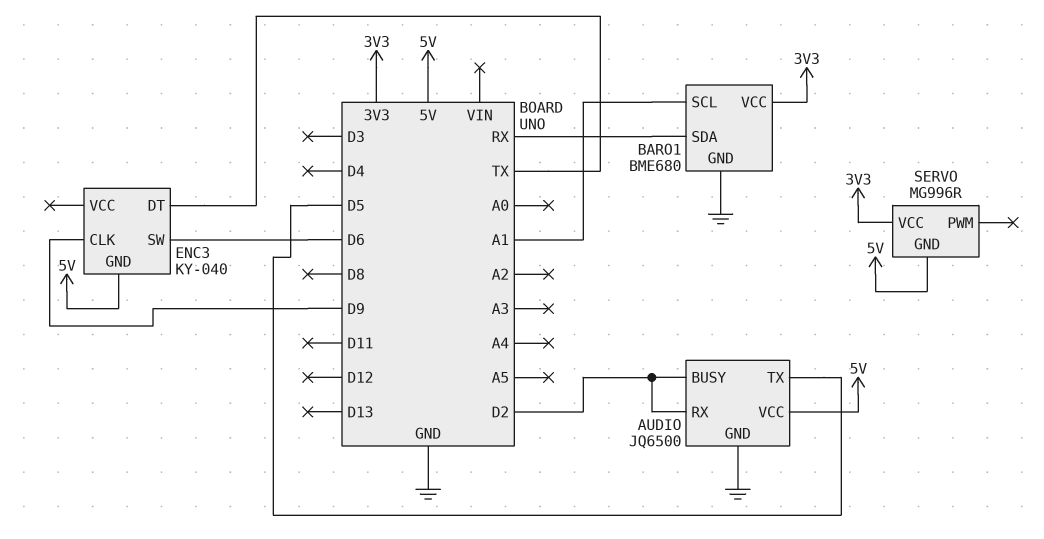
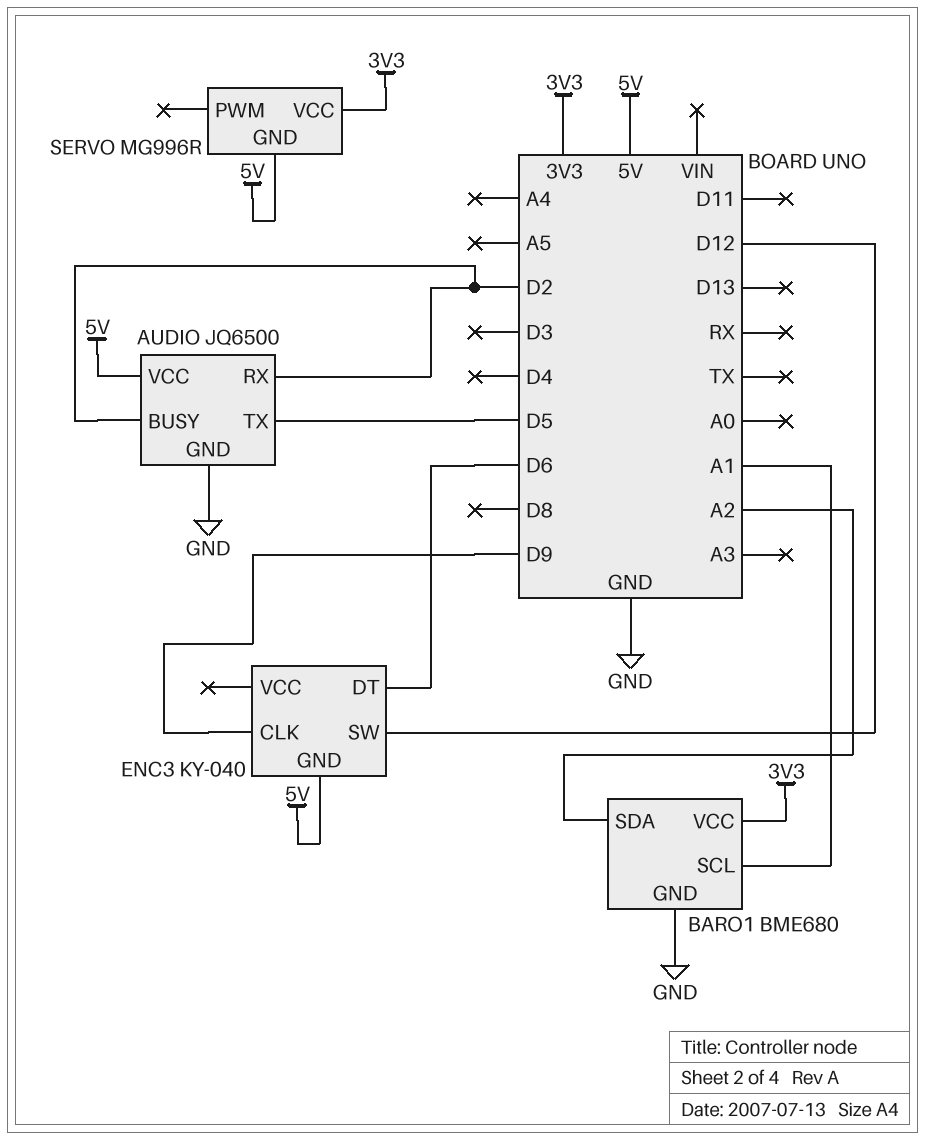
BARO1 pin SDA: RX -> A2
ENC3 pin DT: TX -> D6
ENC3 pin SW: D6 -> D12

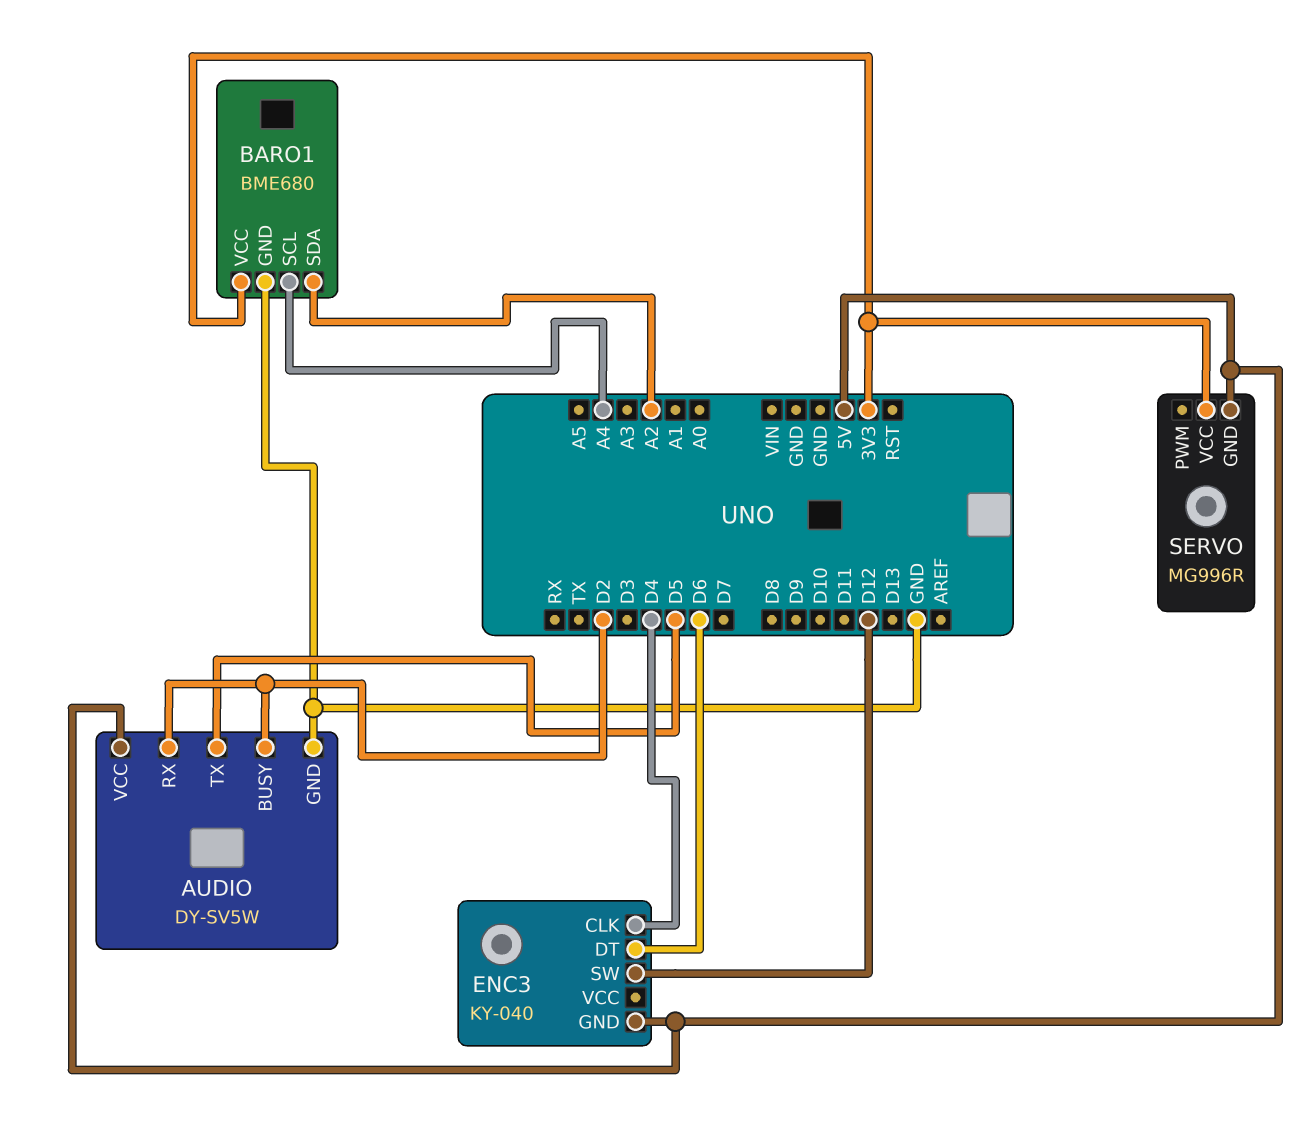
AUDIO: JQ6500 -> DY-SV5W
BARO1 pin SCL: A1 -> A4
ENC3 pin CLK: D9 -> D4

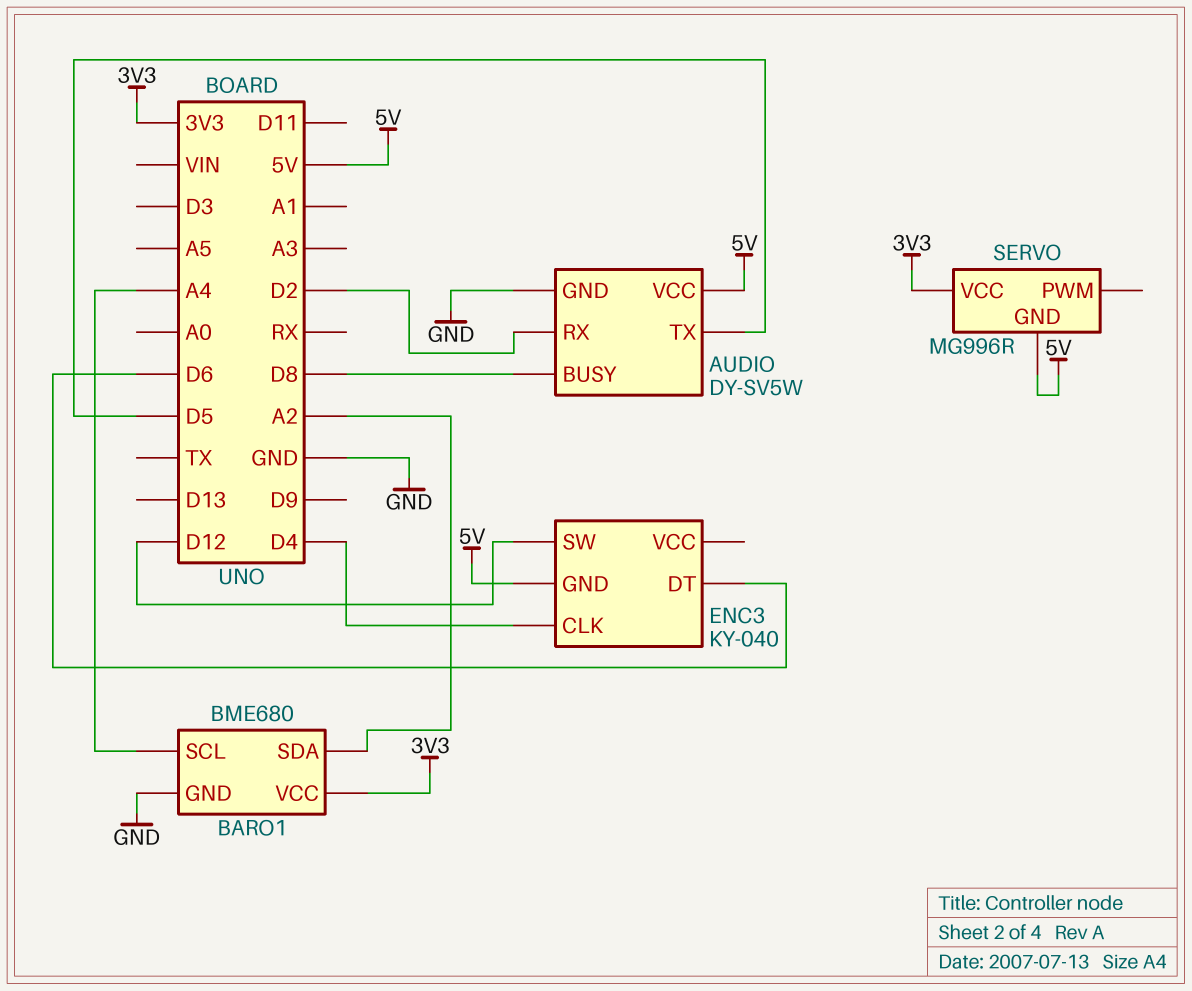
AUDIO pin BUSY: D2 -> D8

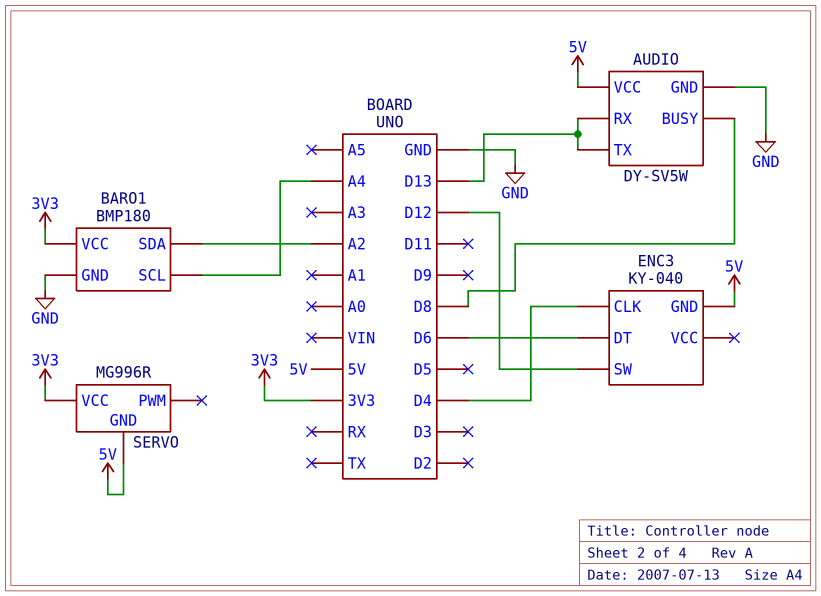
AUDIO pin RX: D2 -> D13
AUDIO pin TX: D5 -> D13
BARO1: BME680 -> BMP180

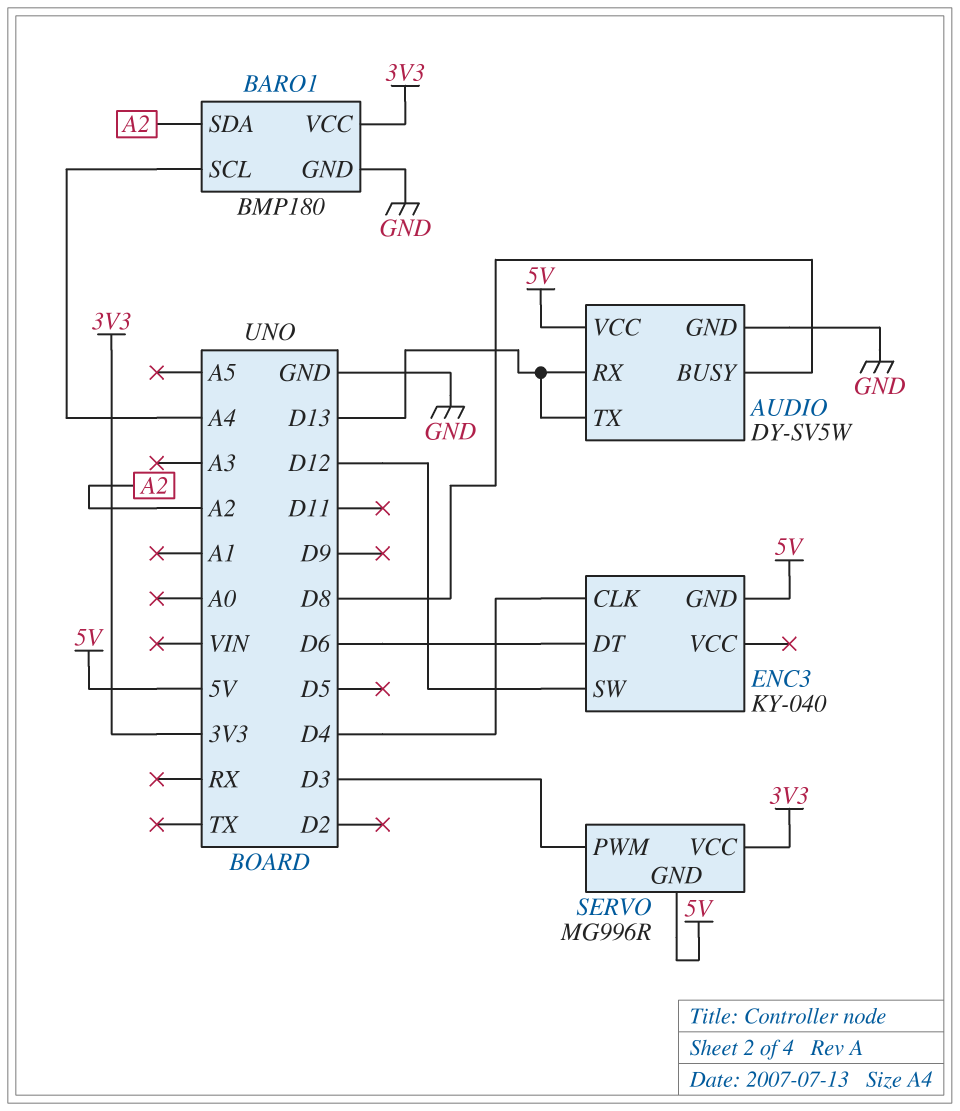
SERVO pin PWM: none -> D3

